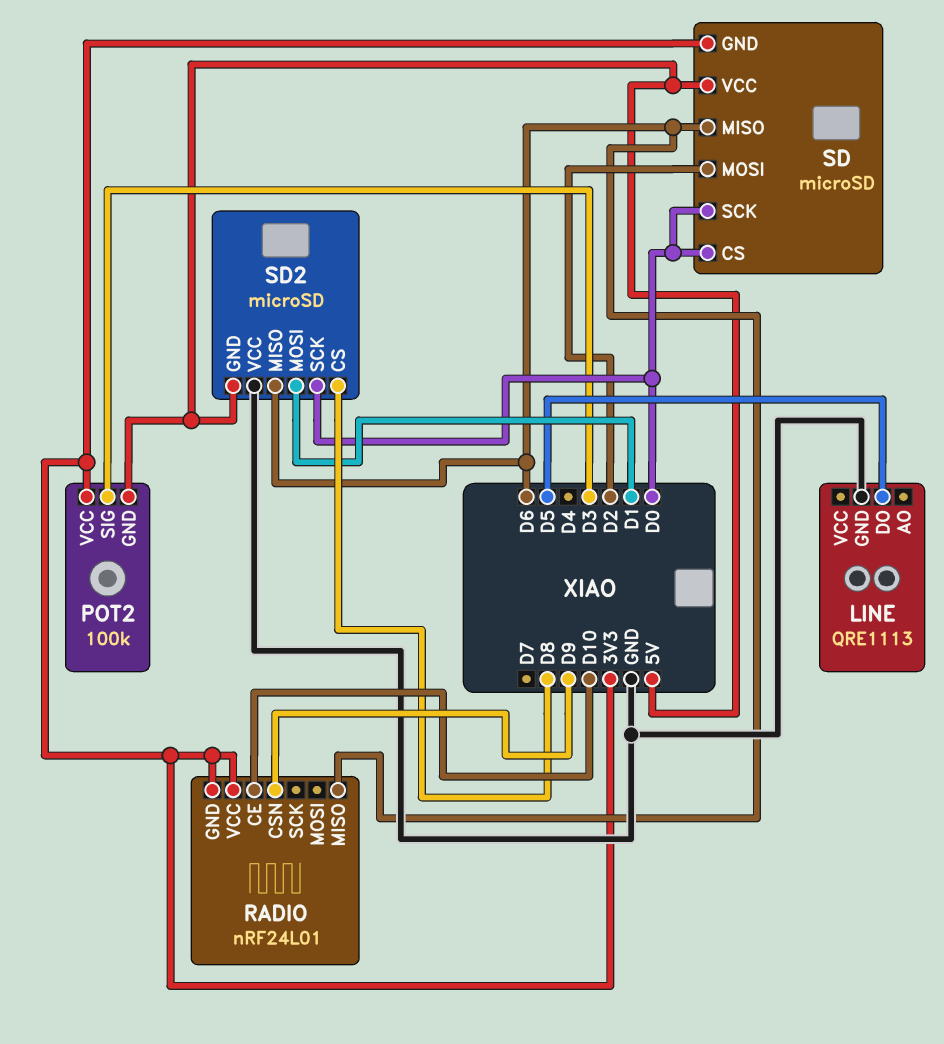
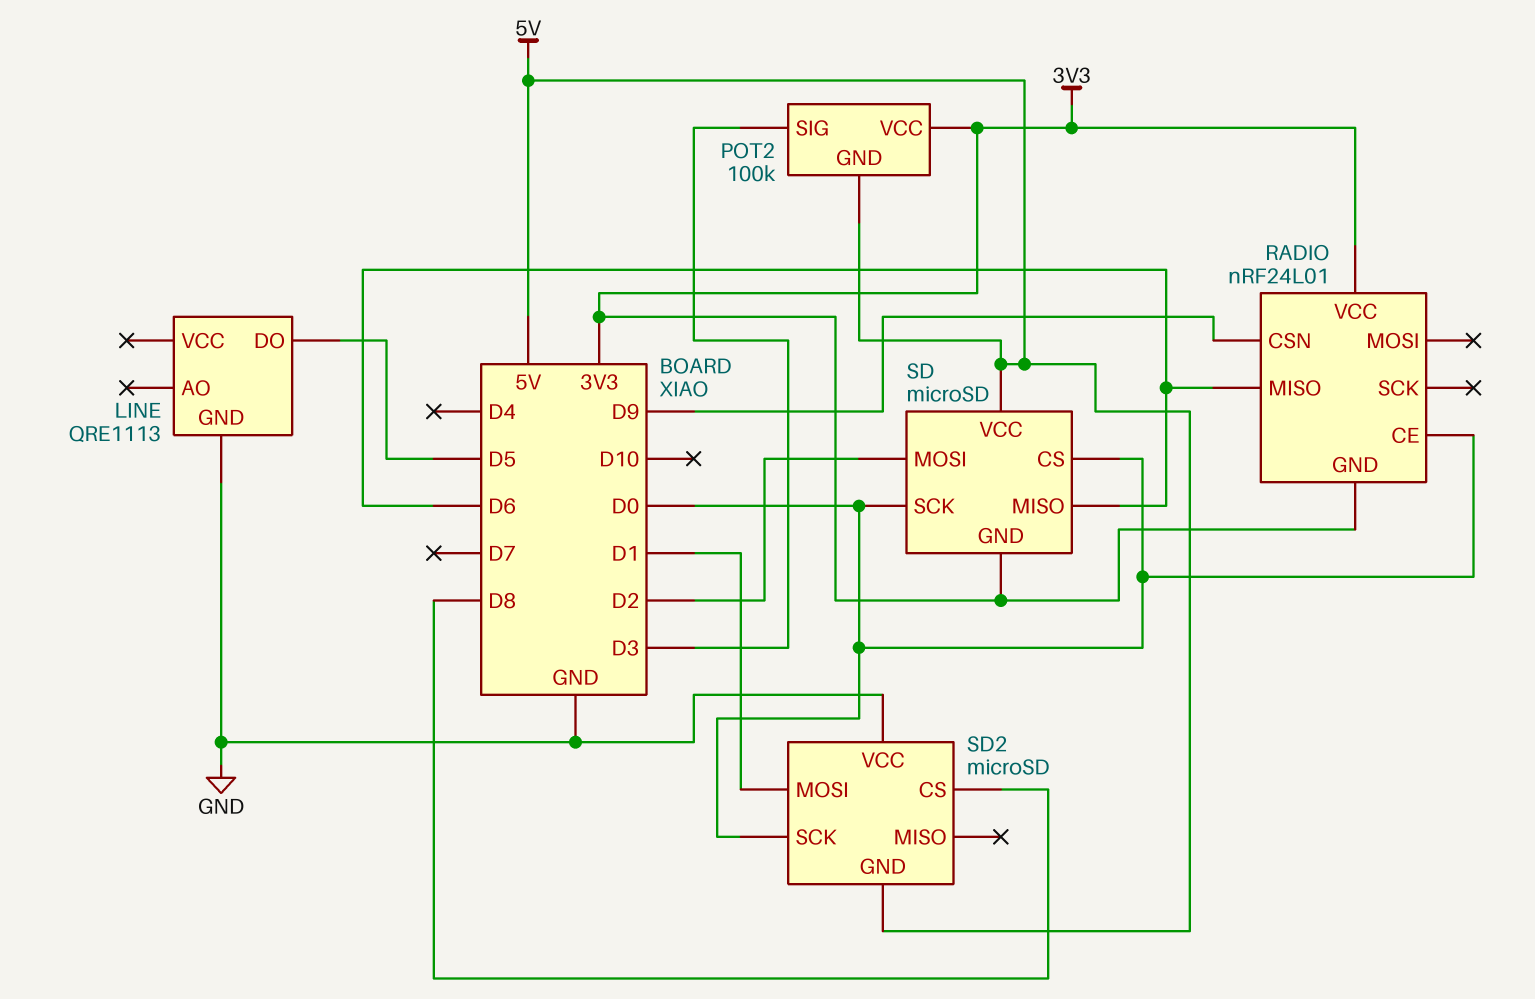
RADIO pin CE: D10 -> D0
SD2 pin MISO: D6 -> none

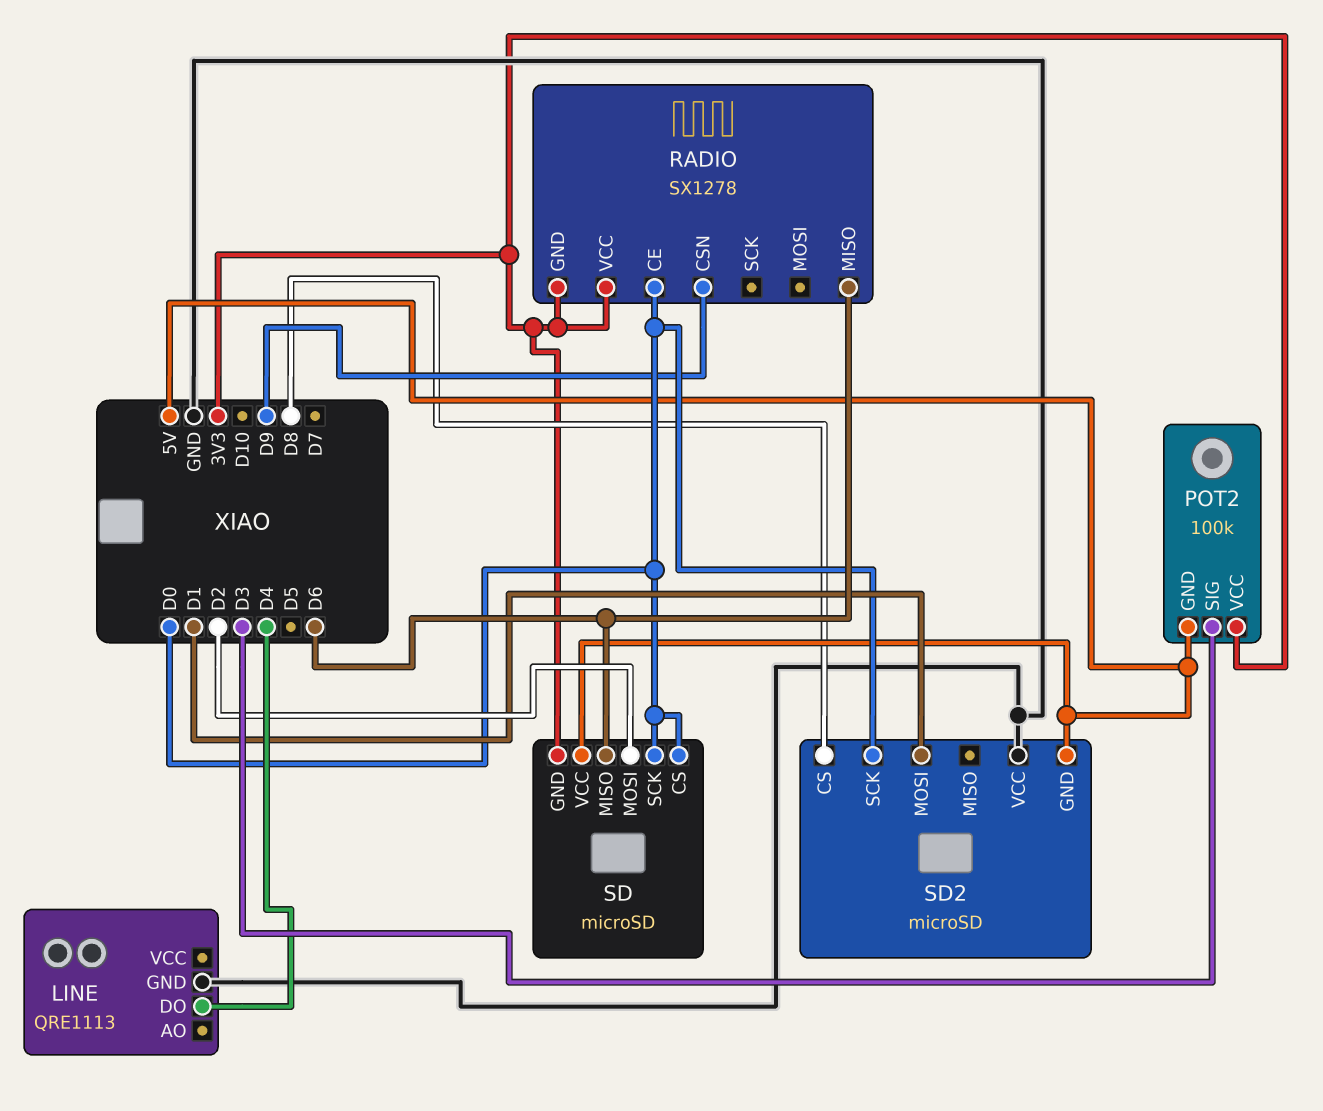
LINE pin DO: D5 -> D4
RADIO: nRF24L01 -> SX1278

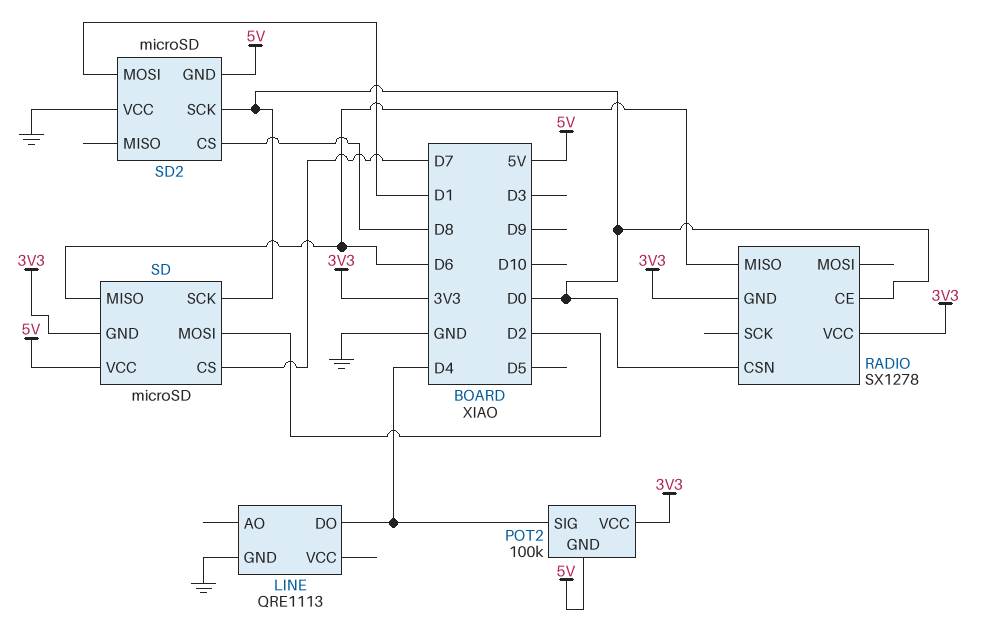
POT2 pin SIG: D3 -> D4
RADIO pin CSN: D9 -> D0
SD pin CS: D0 -> D7

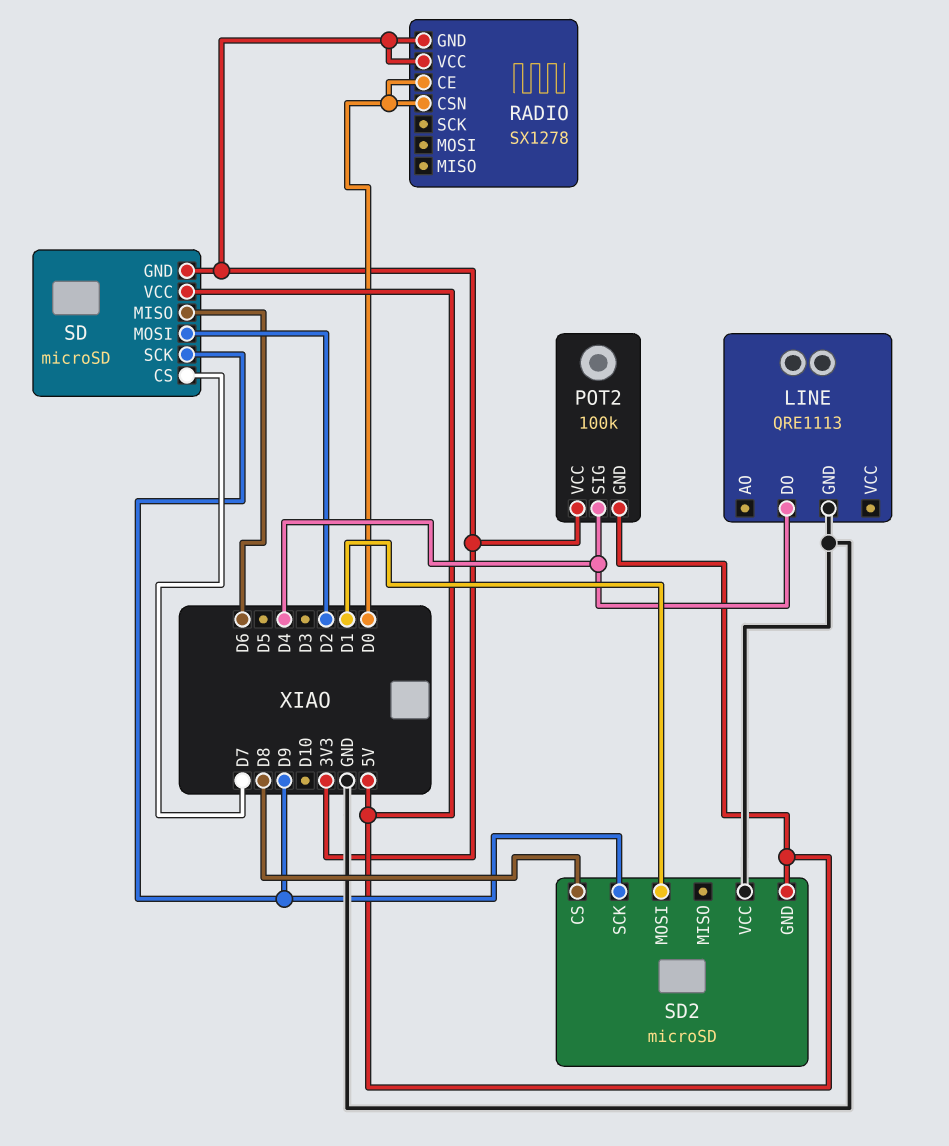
RADIO pin MISO: D6 -> none
SD pin SCK: D0 -> D9
SD2 pin SCK: D0 -> D9

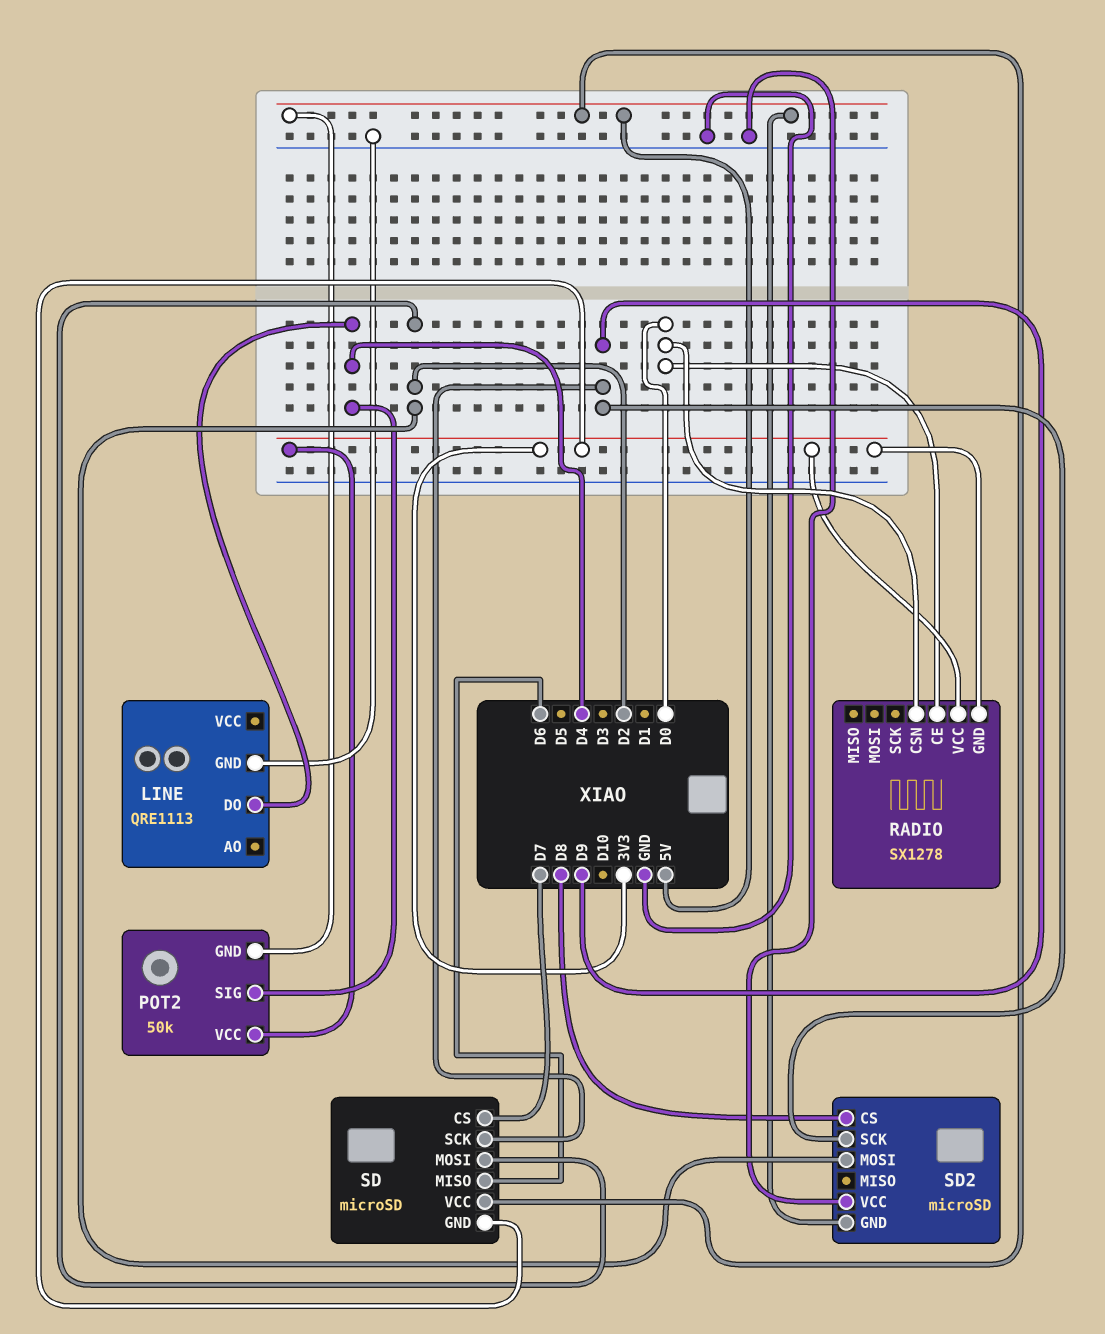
POT2: 100k -> 50k
SD2 pin MOSI: D1 -> D2

